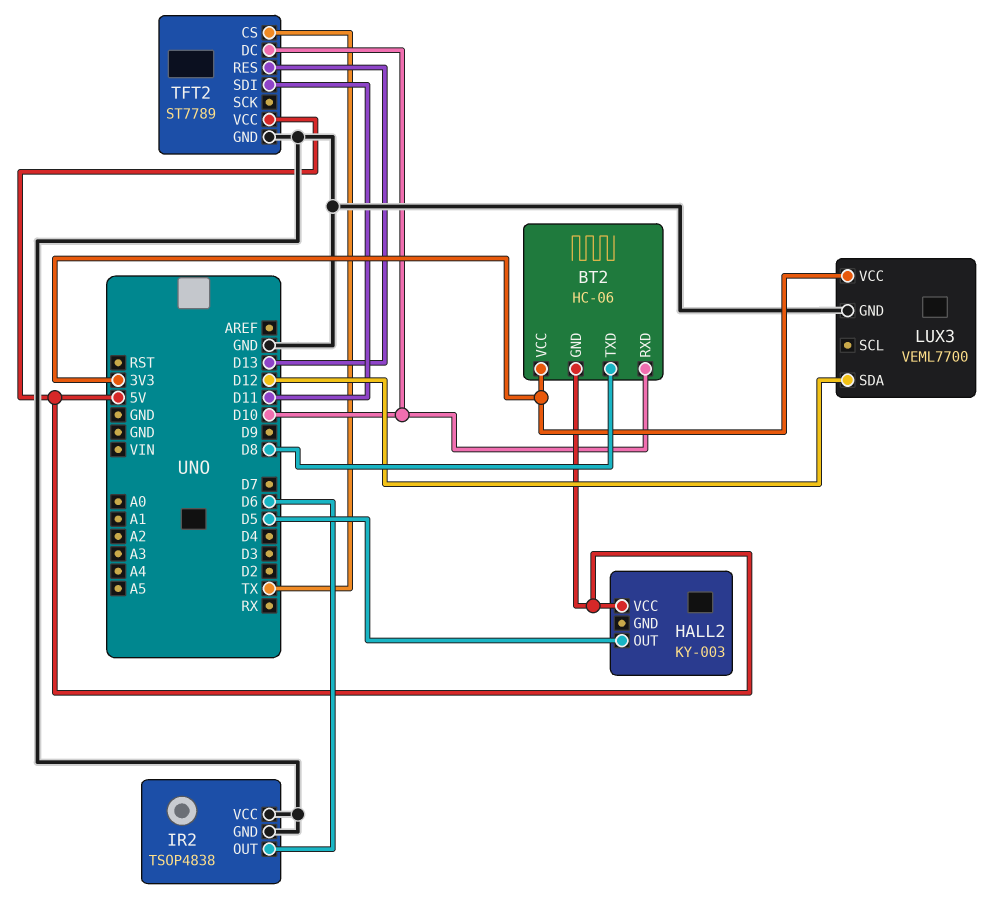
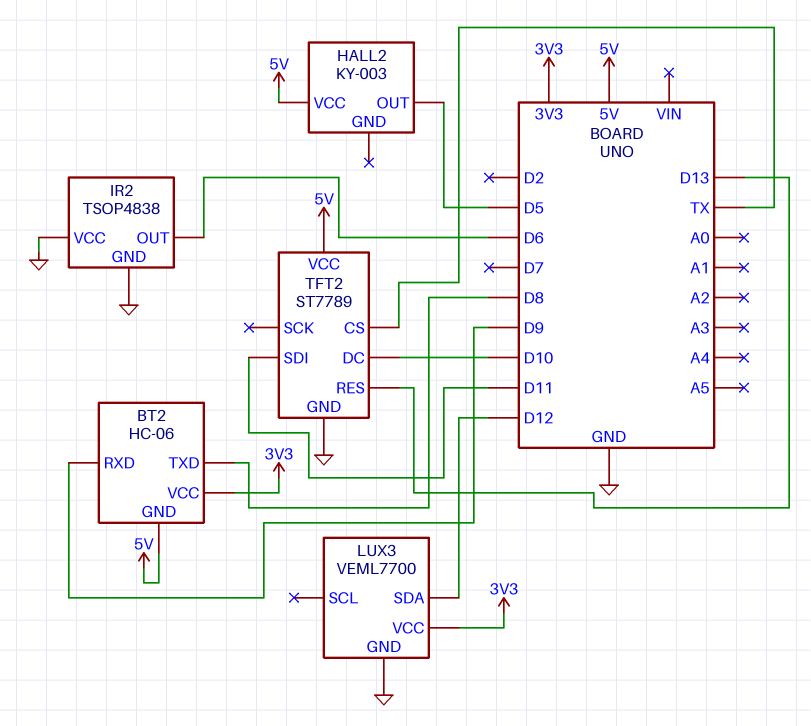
BT2 pin RXD: D10 -> D9

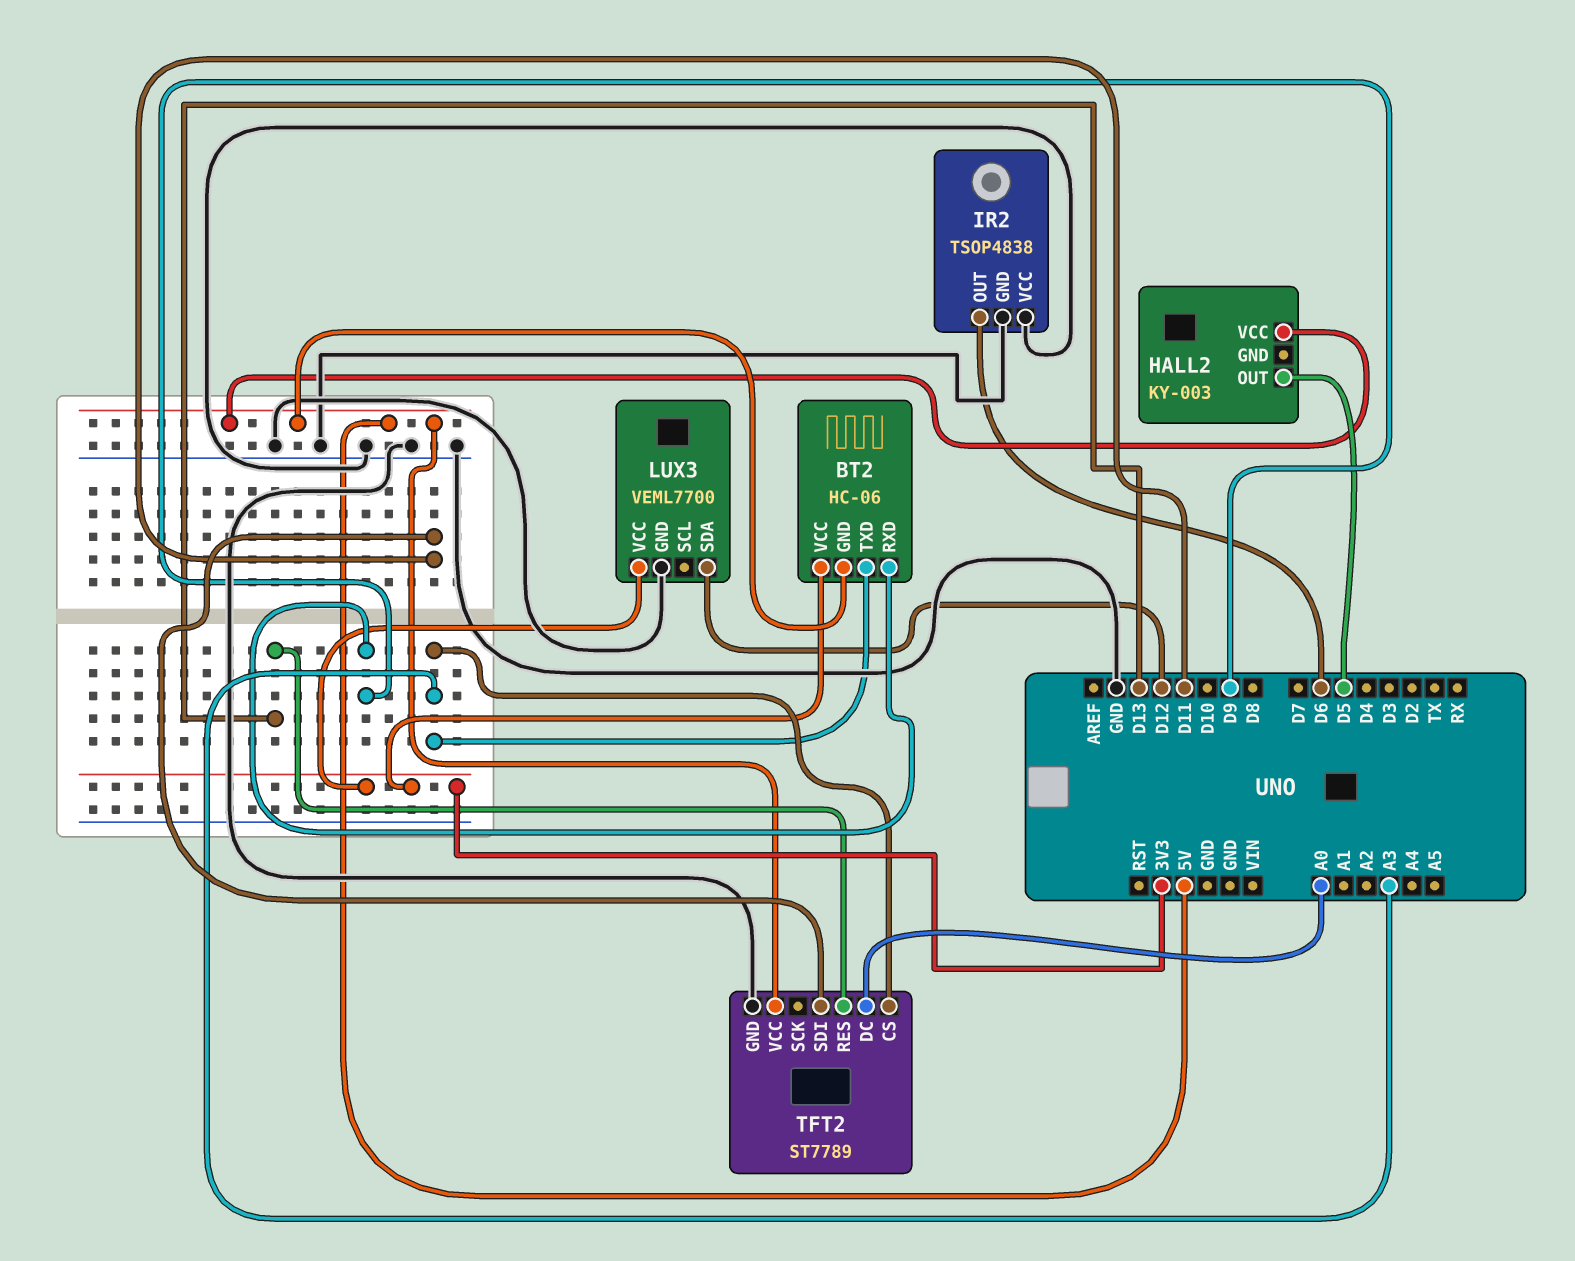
BT2 pin TXD: D8 -> A3
TFT2 pin CS: TX -> A3
TFT2 pin DC: D10 -> A0

